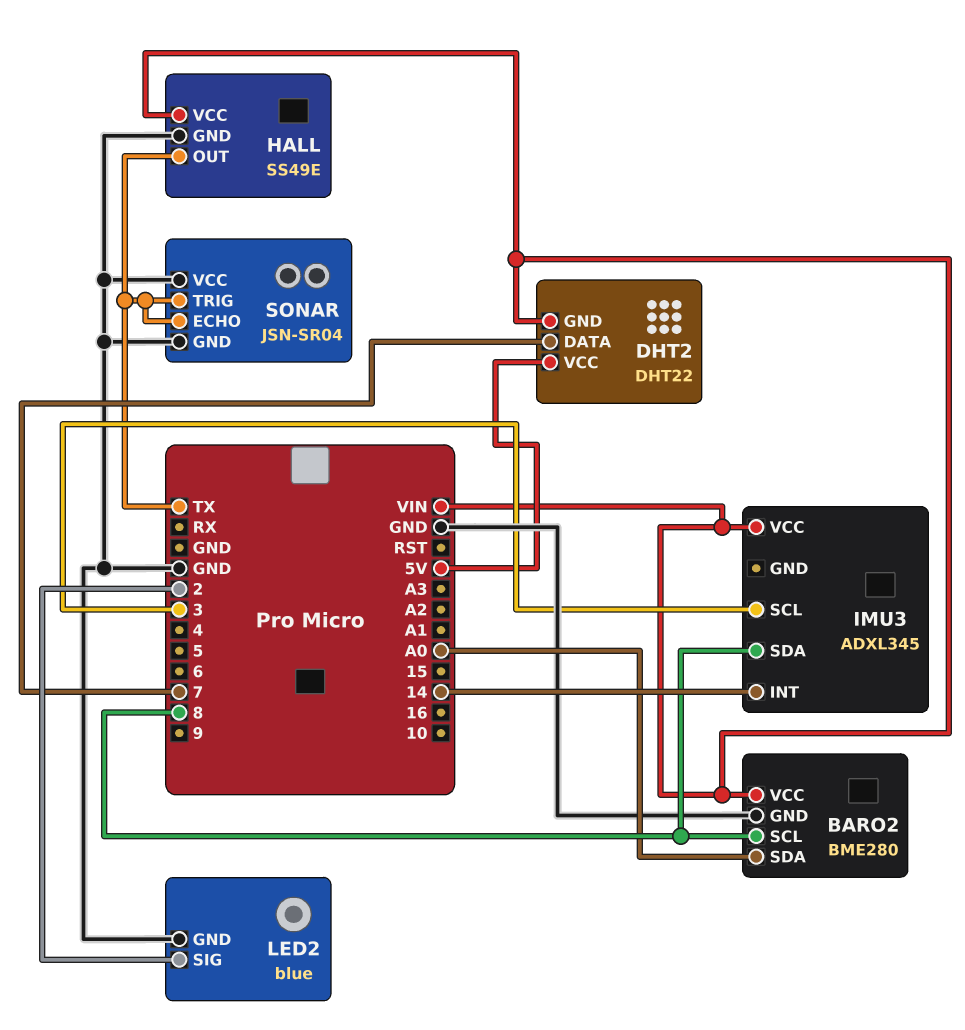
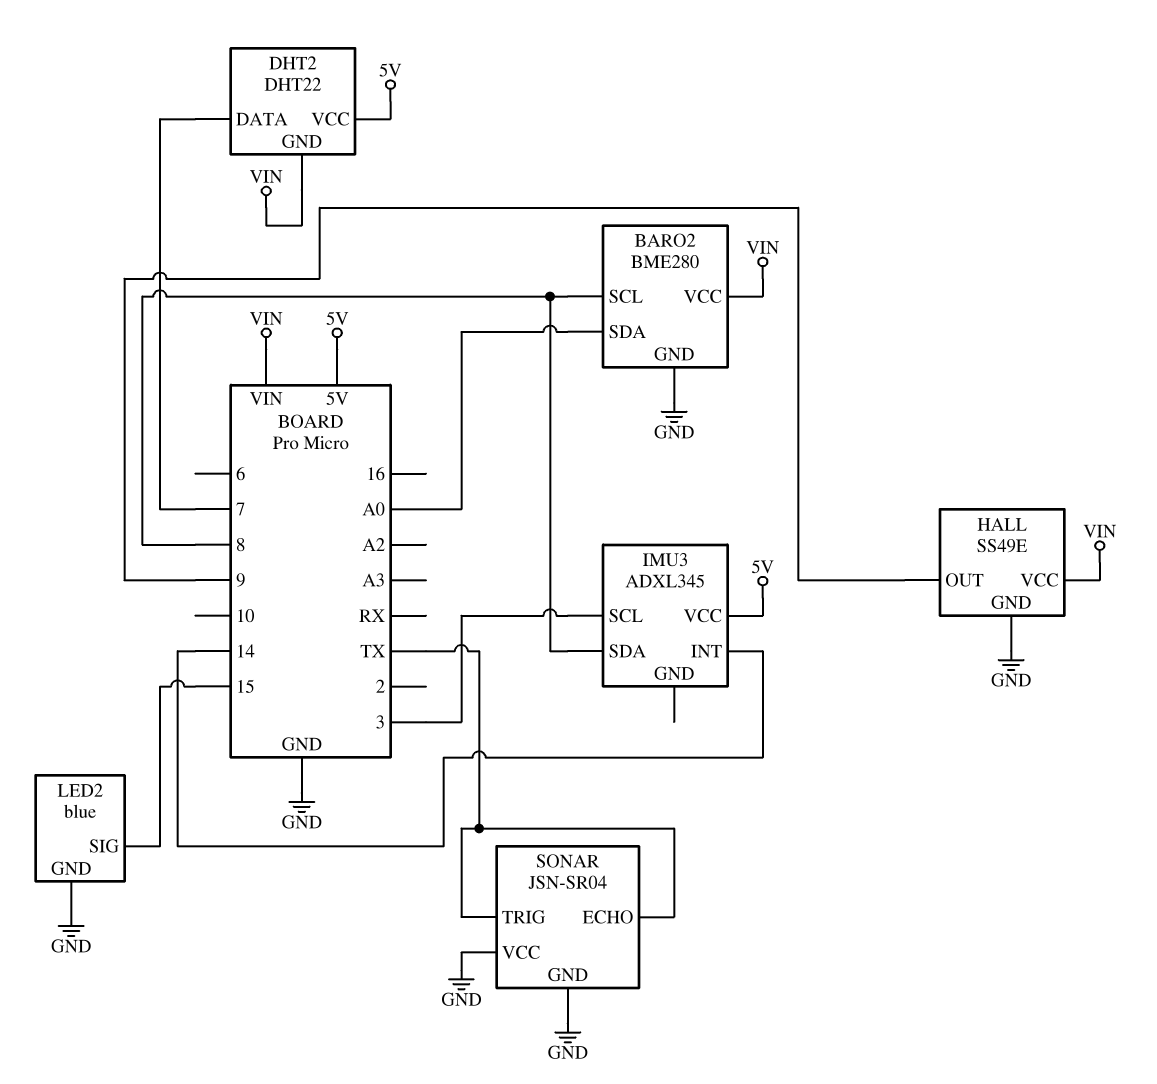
HALL pin OUT: TX -> 9
IMU3 pin VCC: VIN -> 5V
LED2 pin SIG: 2 -> 15

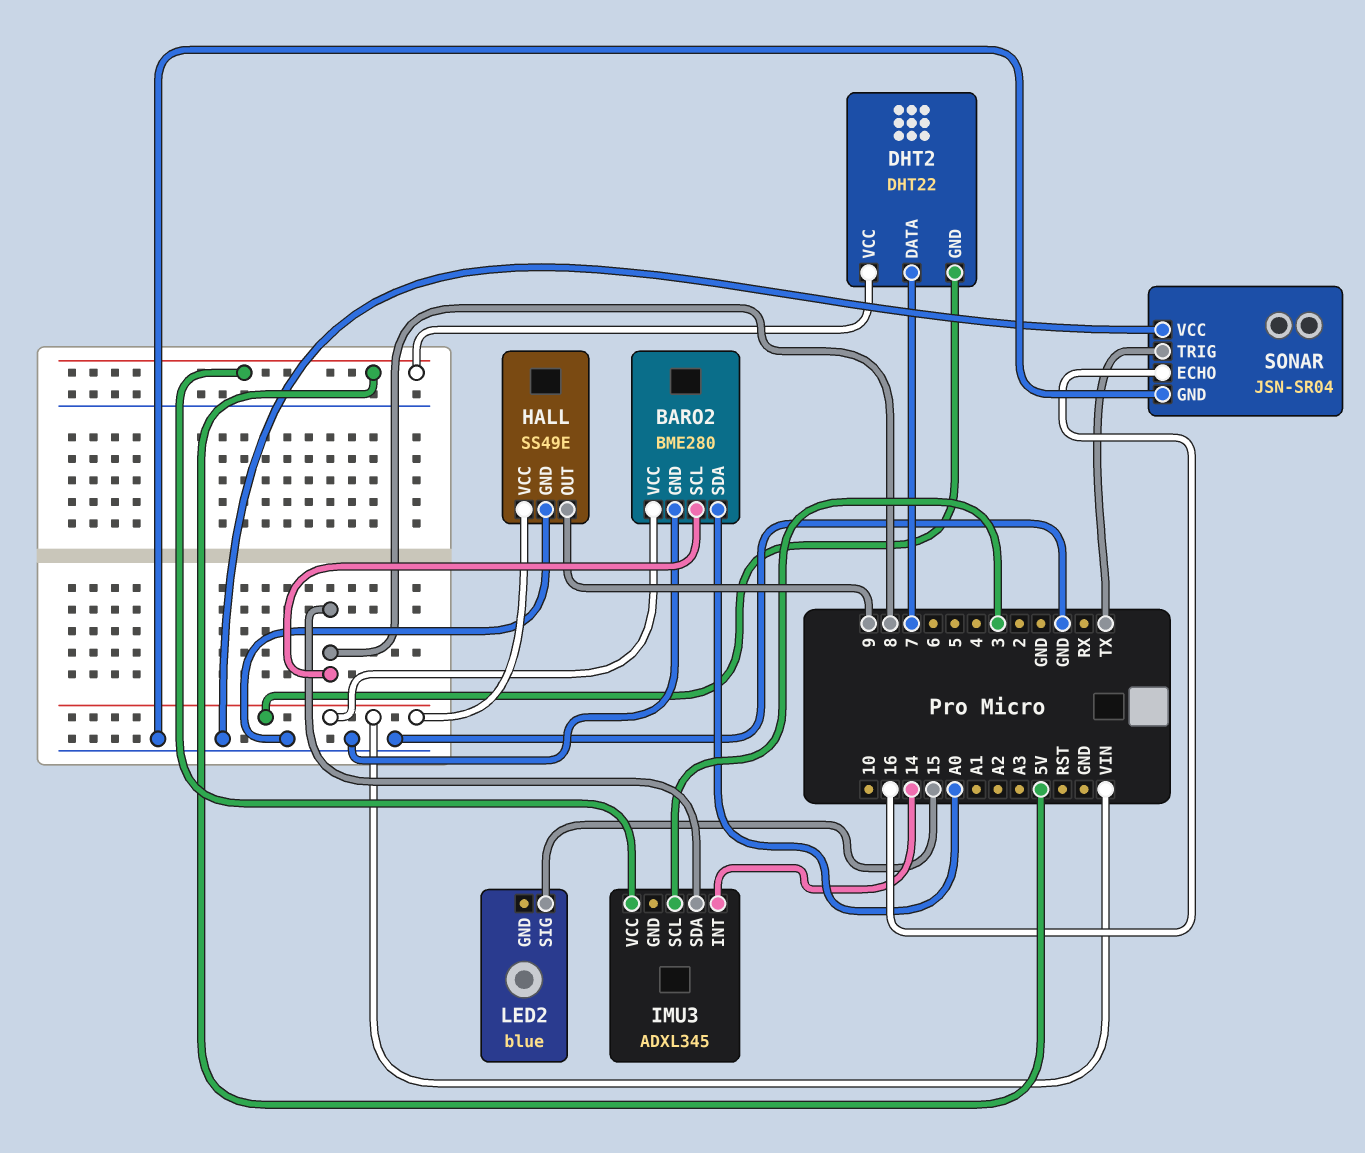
LED2 pin GND: GND -> none
SONAR pin ECHO: TX -> 16

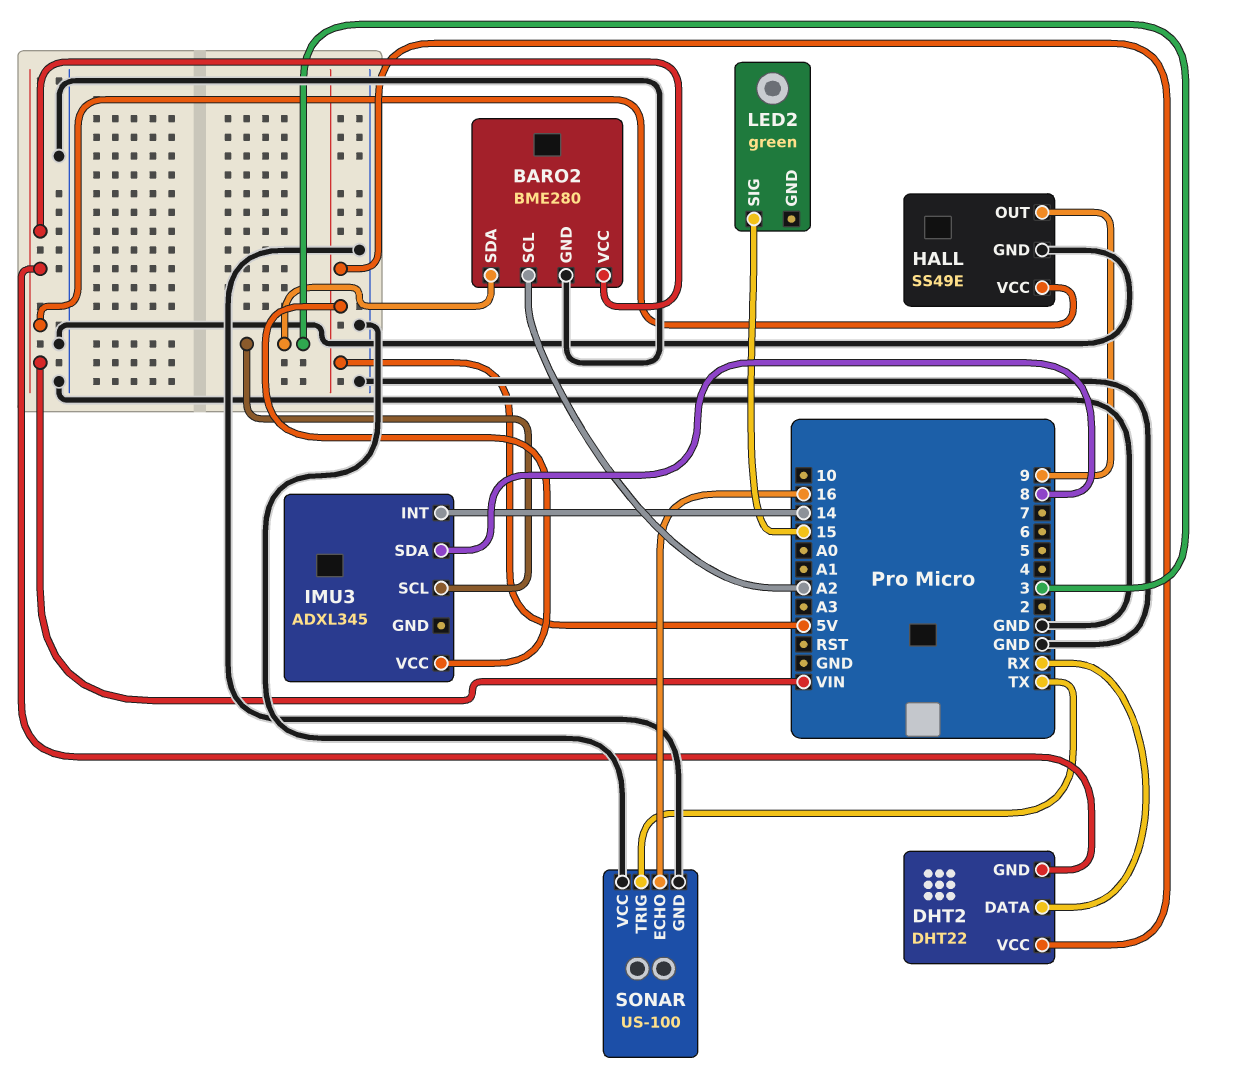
BARO2 pin SCL: 8 -> A2
BARO2 pin SDA: A0 -> 3
DHT2 pin DATA: 7 -> RX
LED2: blue -> green
SONAR: JSN-SR04 -> US-100

